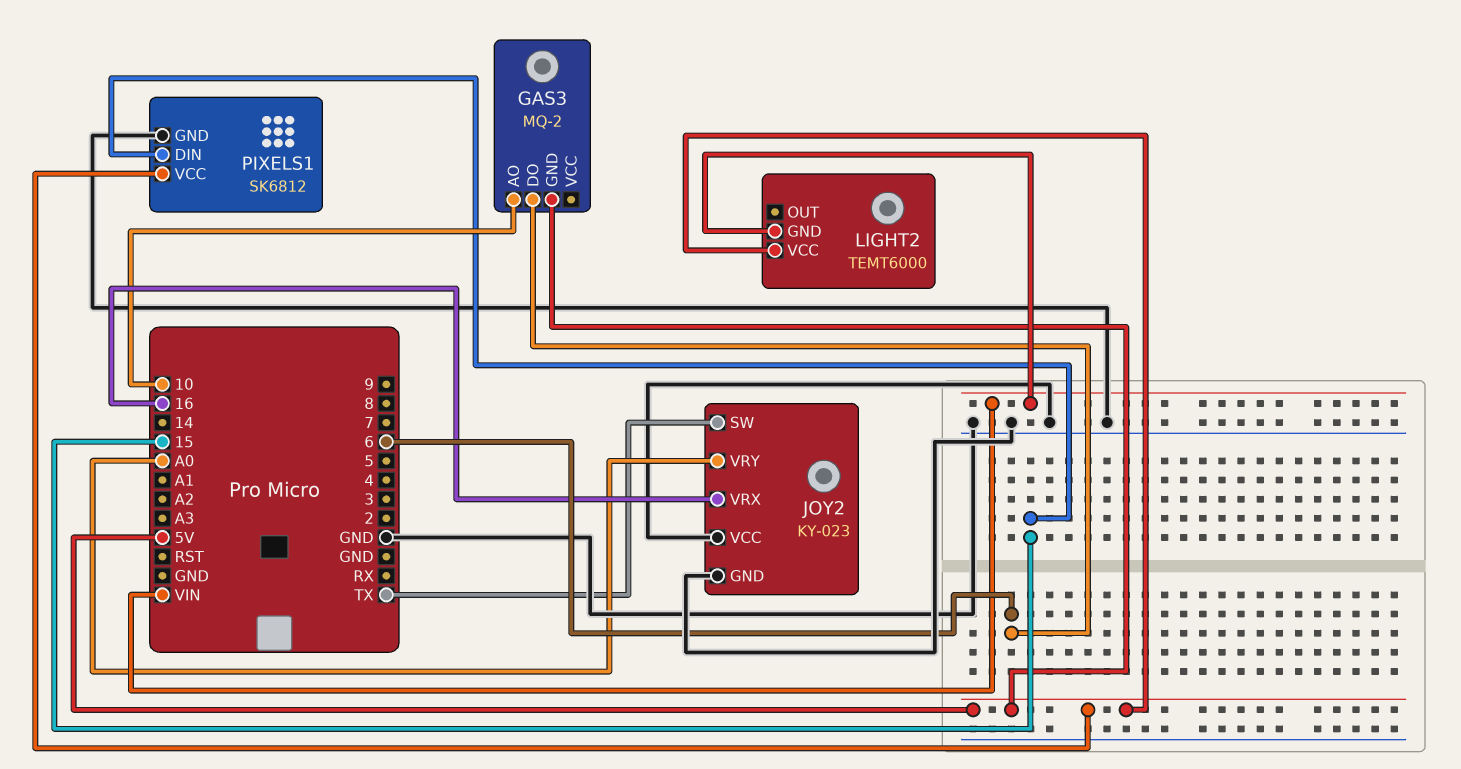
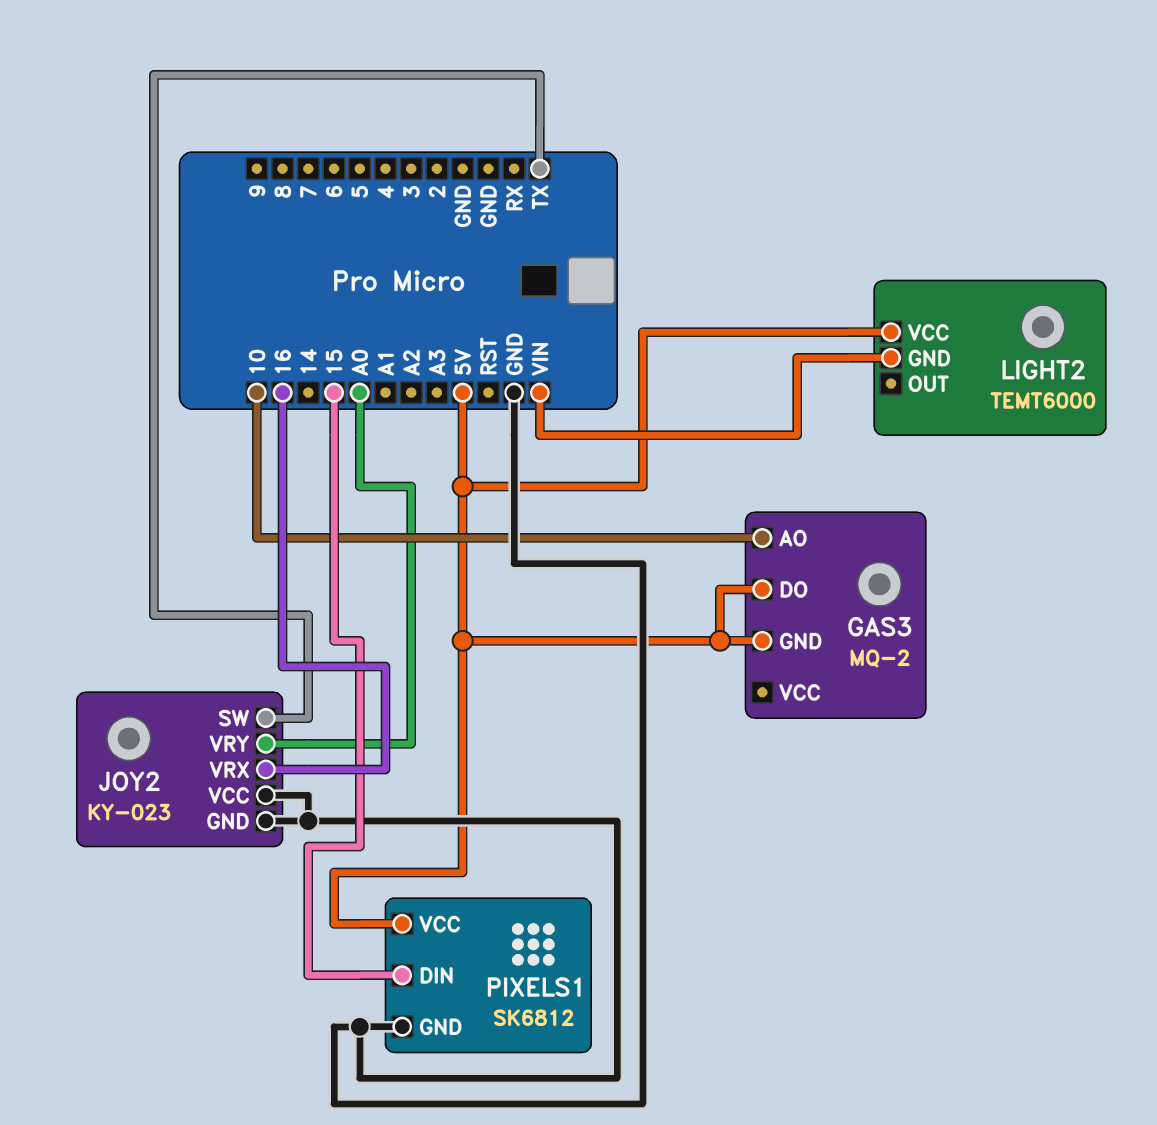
GAS3 pin DO: 6 -> 5V

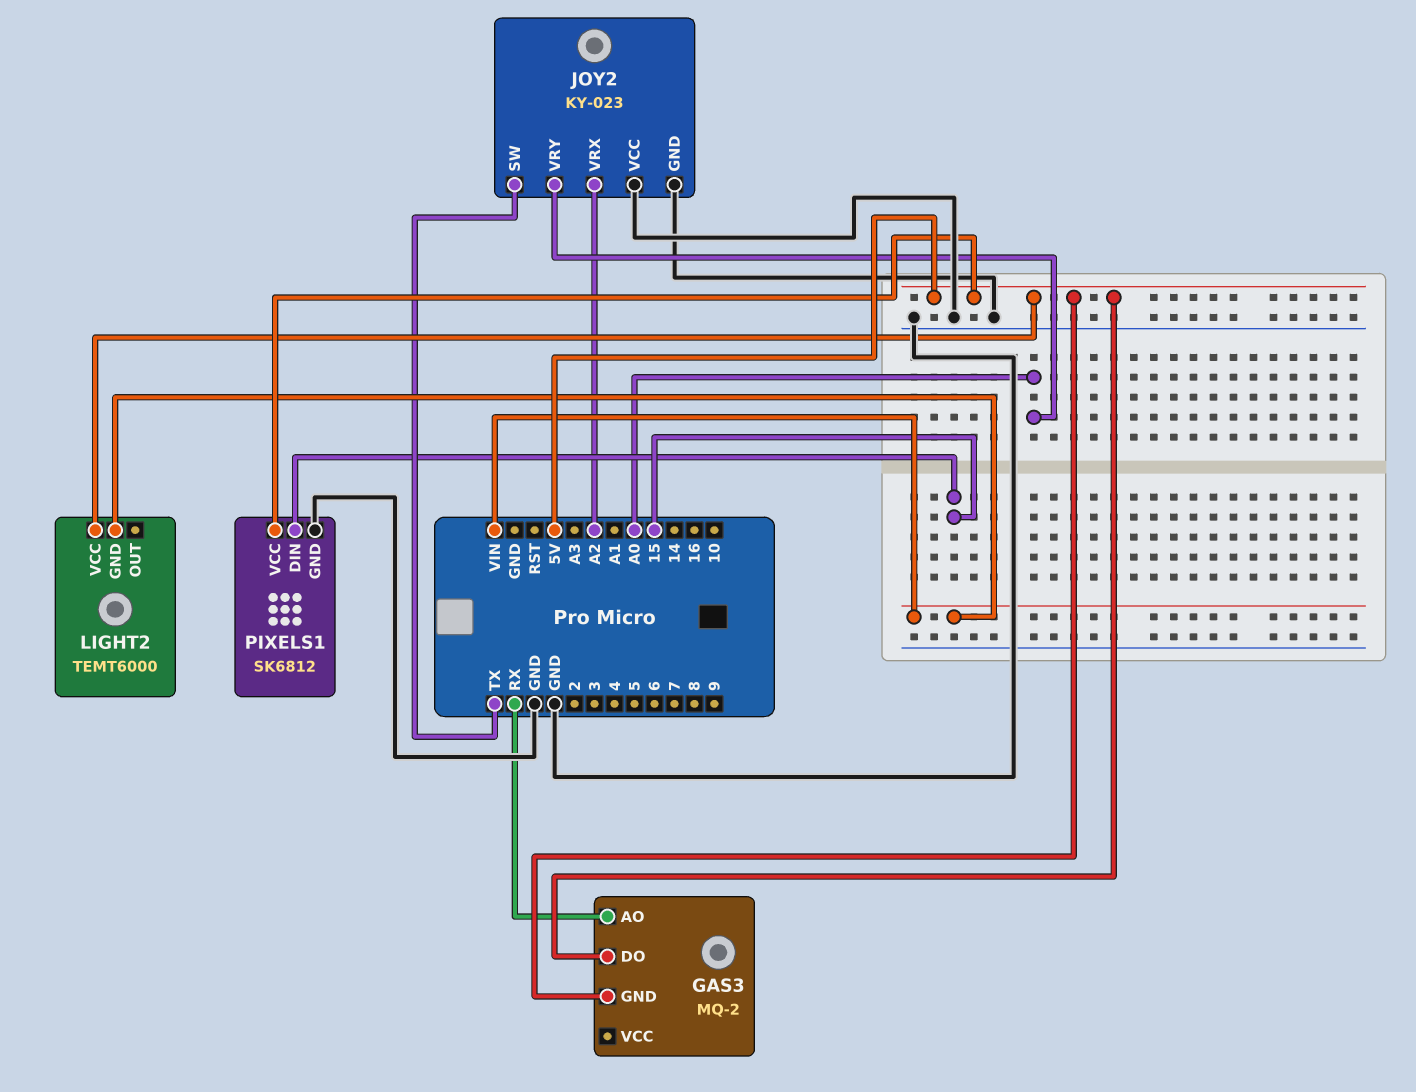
GAS3 pin AO: 10 -> RX
JOY2 pin VRX: 16 -> A2

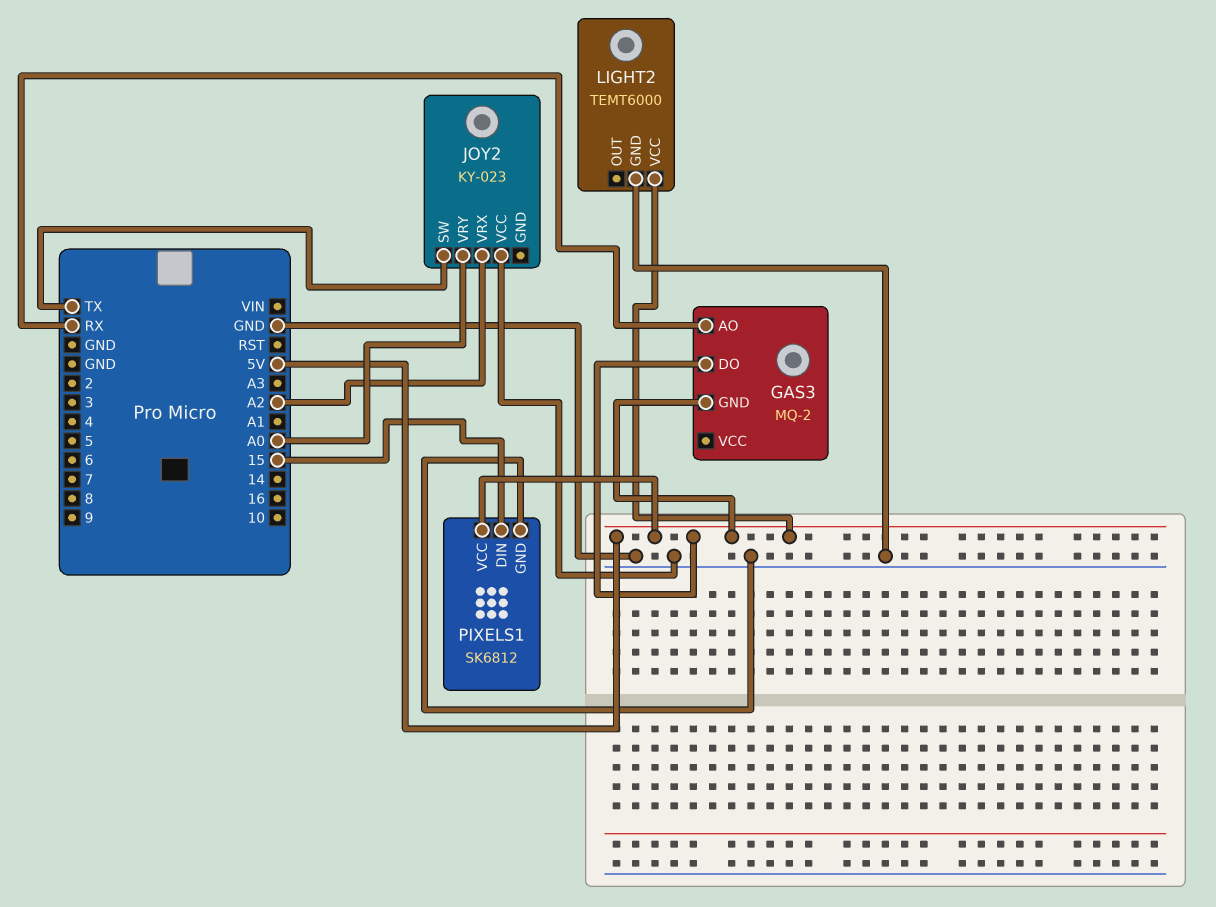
JOY2 pin GND: GND -> none
LIGHT2 pin GND: VIN -> GND

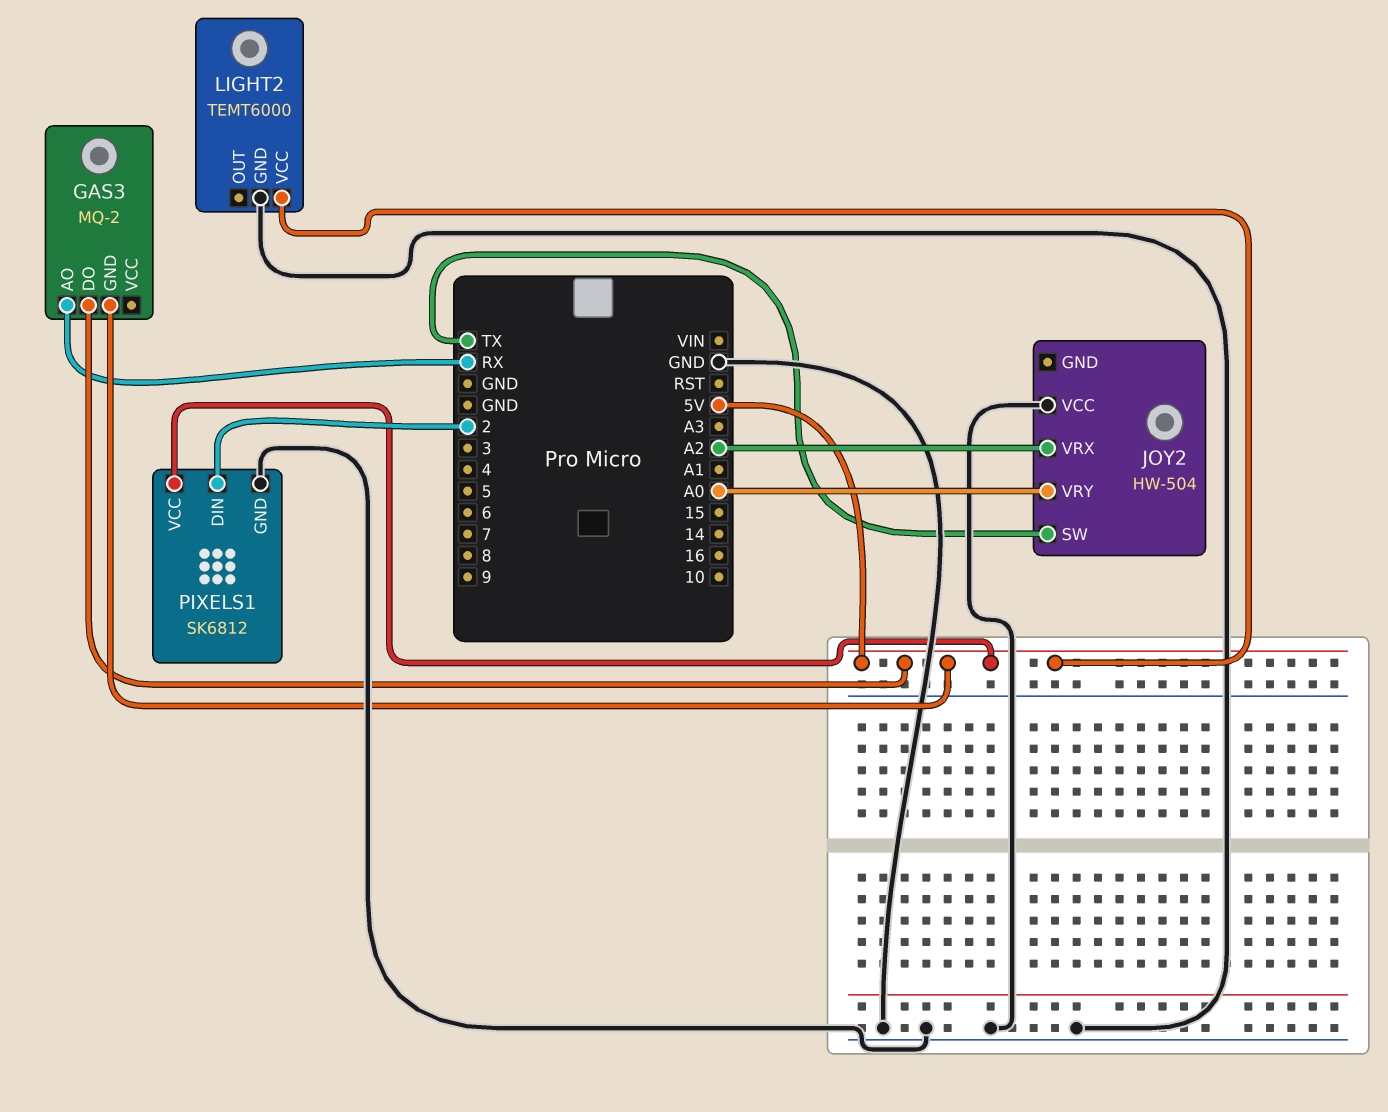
JOY2: KY-023 -> HW-504
PIXELS1 pin DIN: 15 -> 2

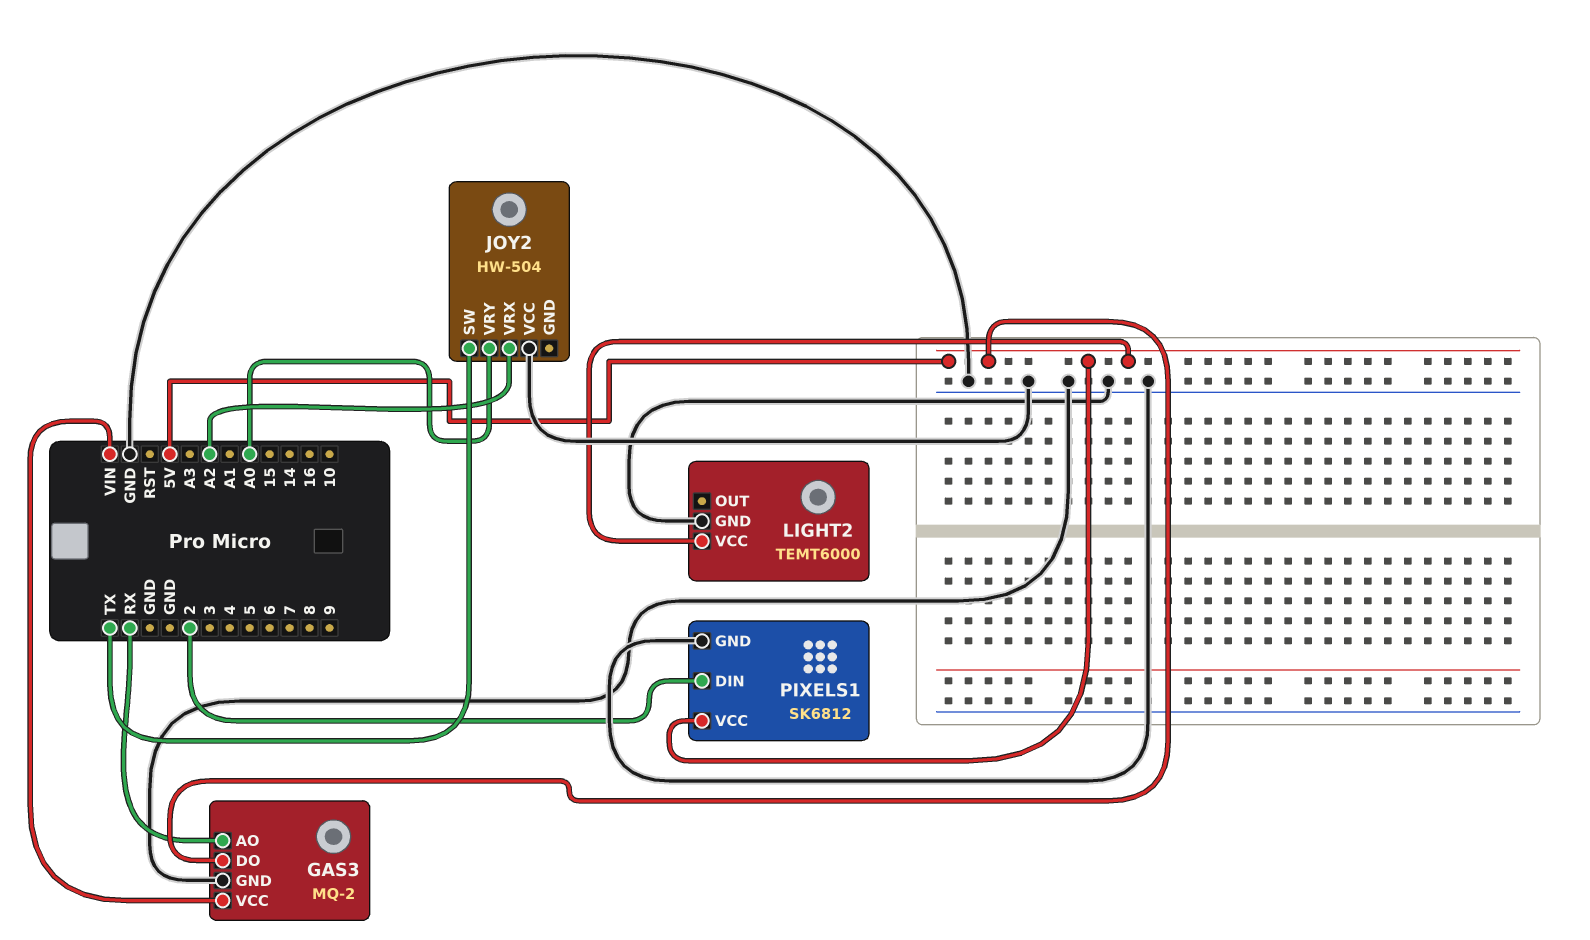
GAS3 pin GND: 5V -> GND
GAS3 pin VCC: none -> VIN

